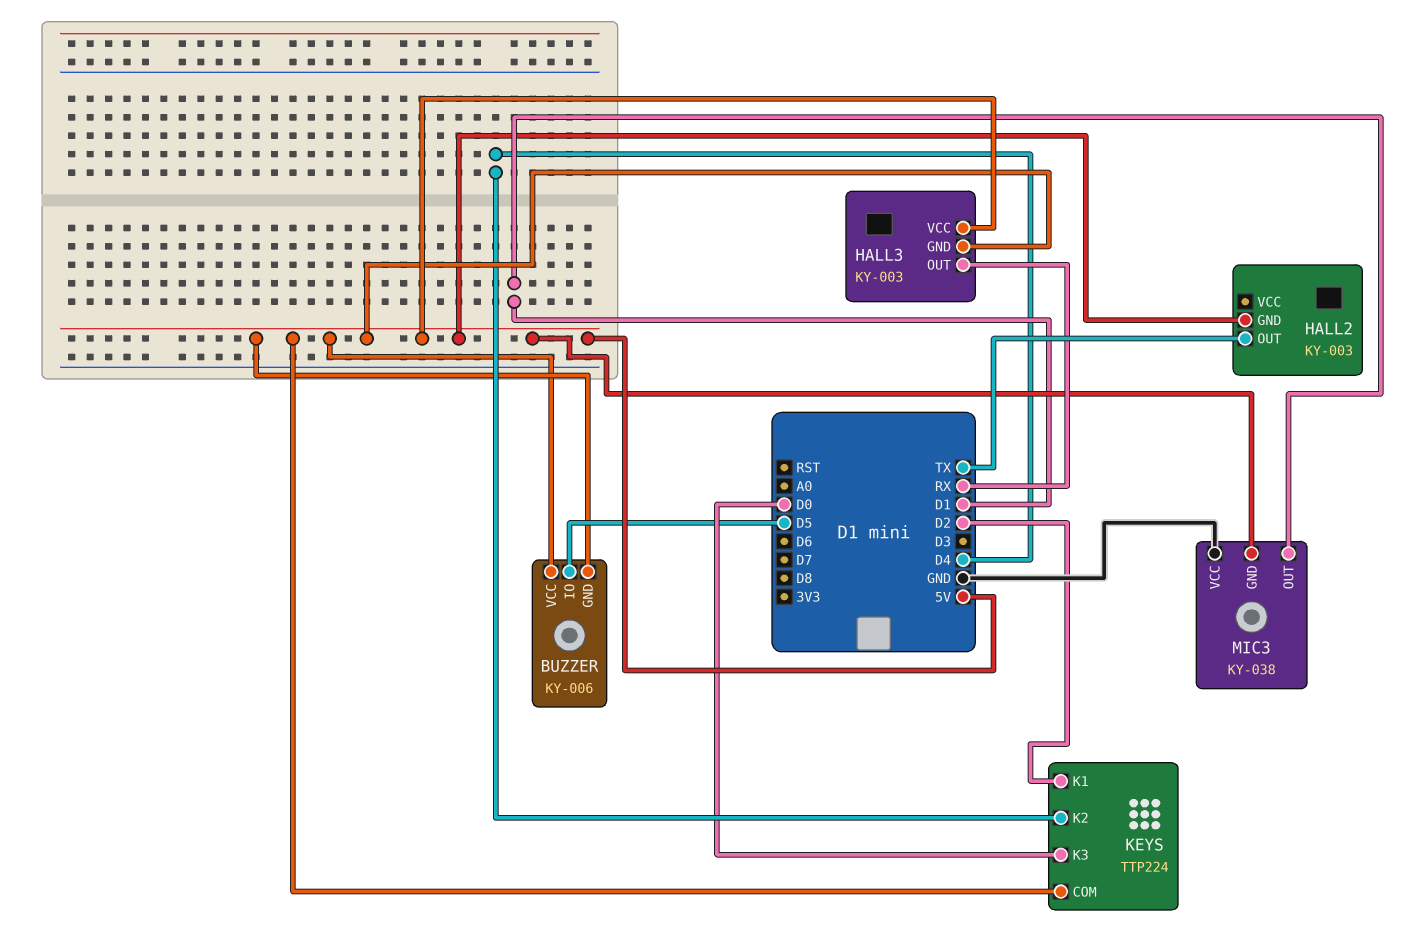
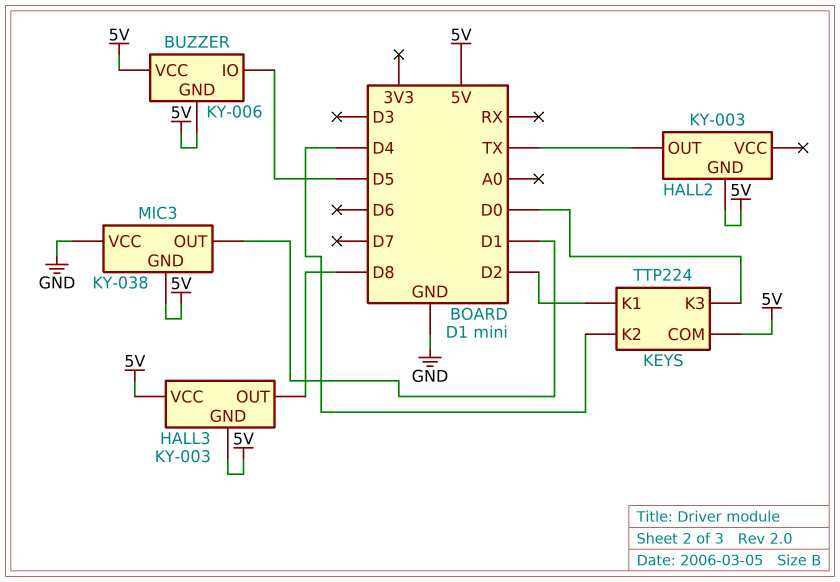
HALL3 pin OUT: RX -> D8

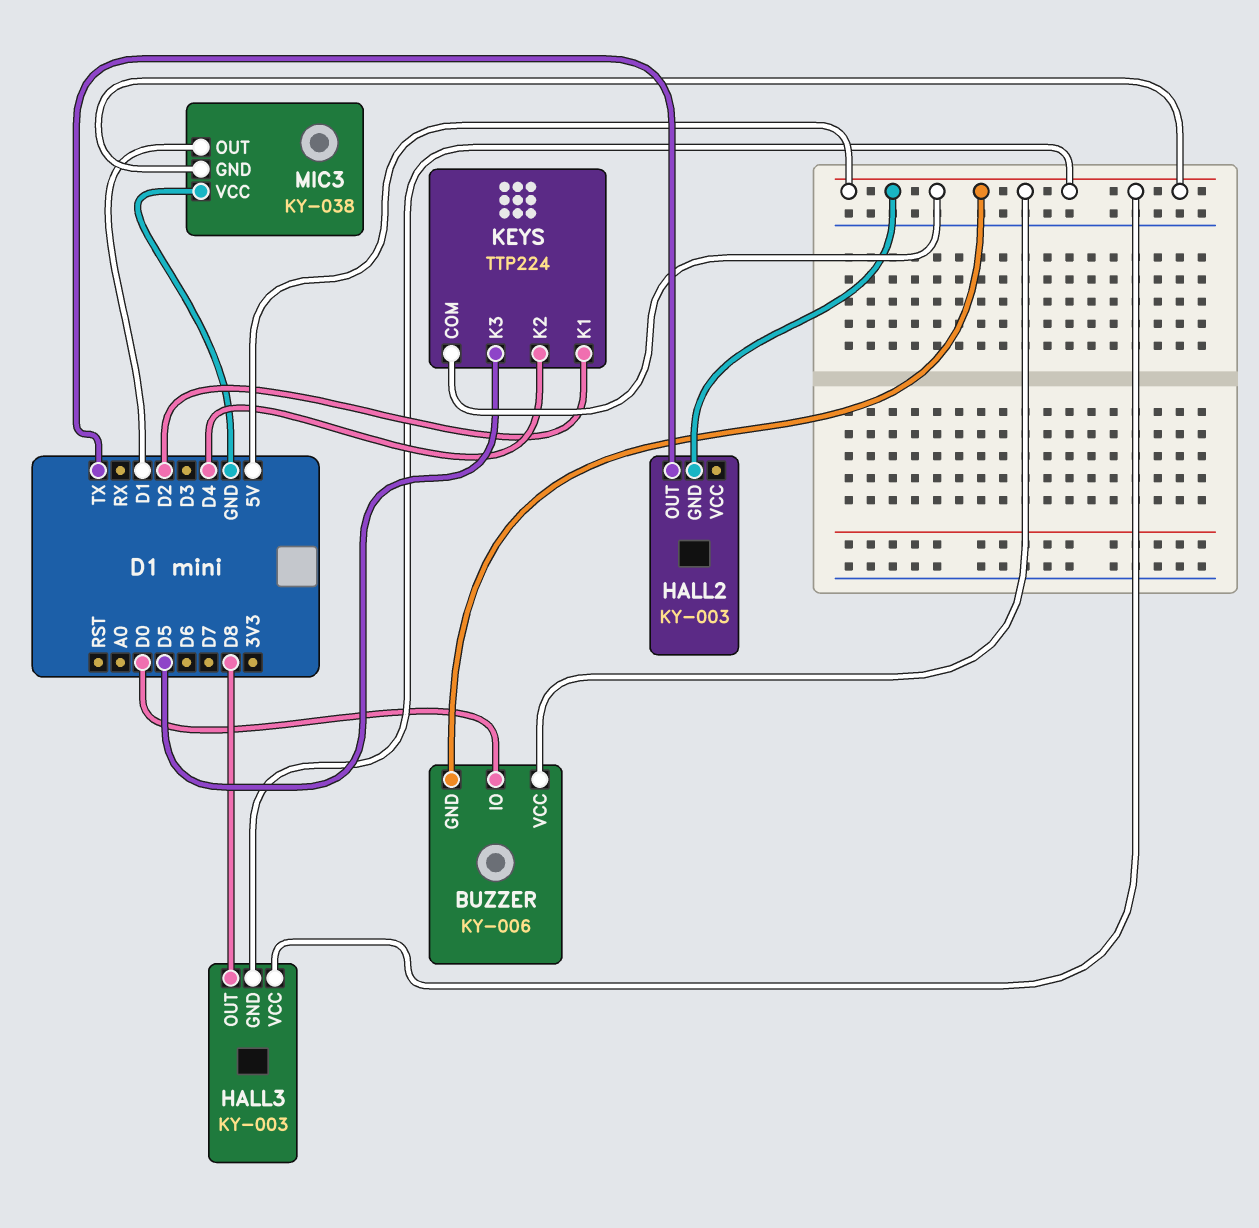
BUZZER pin IO: D5 -> D0
KEYS pin K3: D0 -> D5

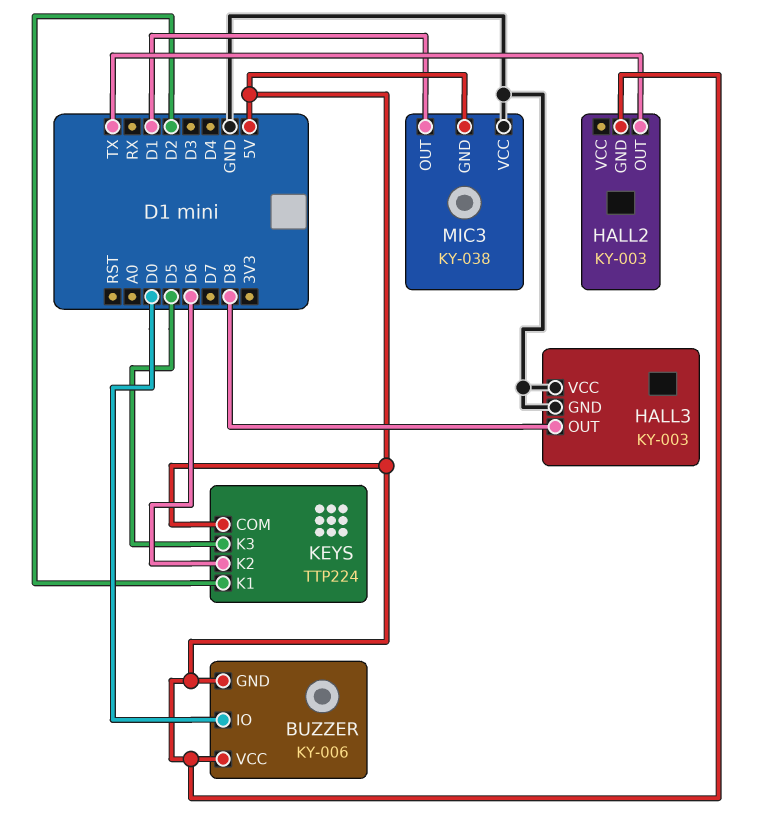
HALL3 pin GND: 5V -> GND
HALL3 pin VCC: 5V -> GND
KEYS pin K2: D4 -> D6

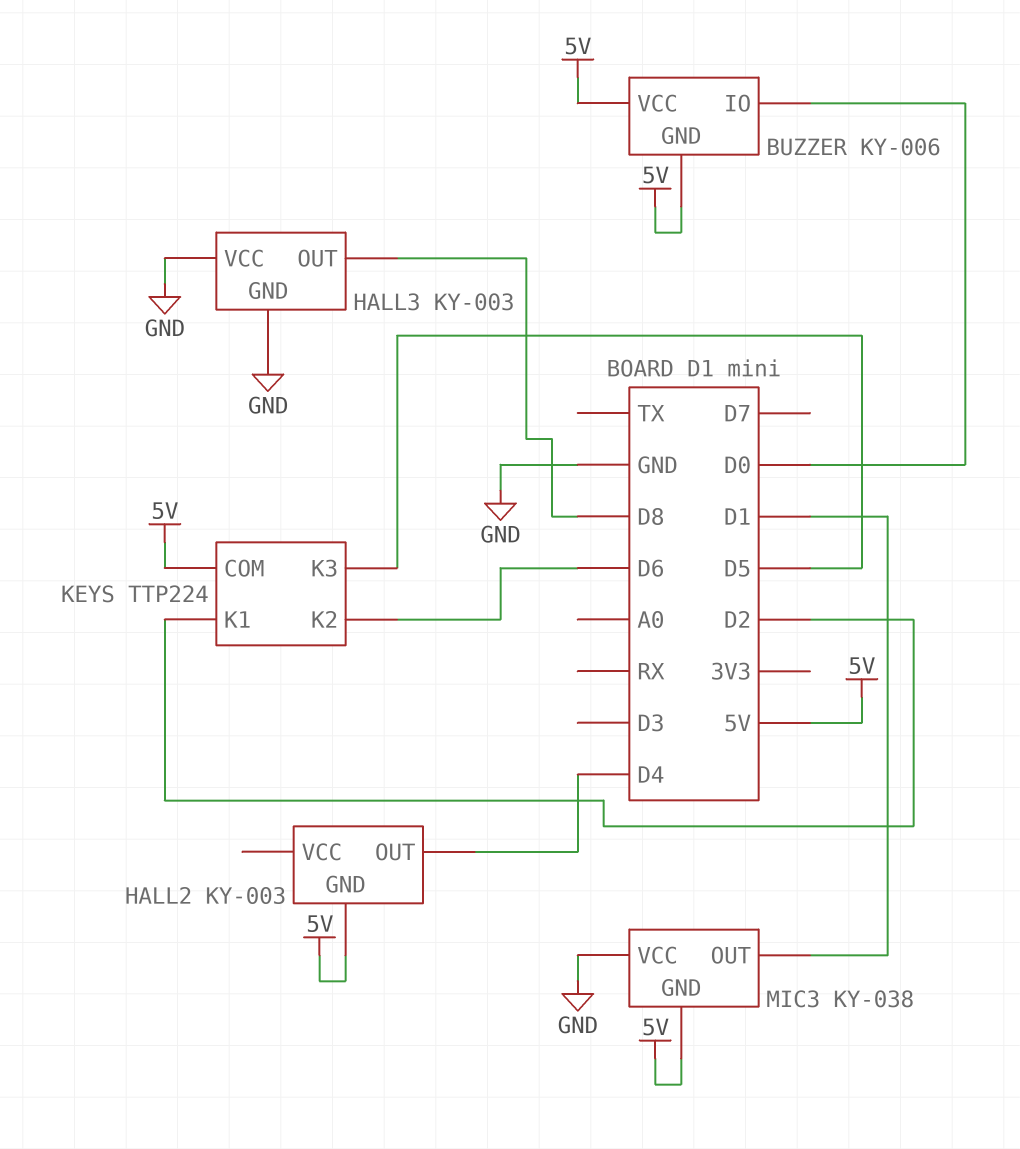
HALL2 pin OUT: TX -> D4

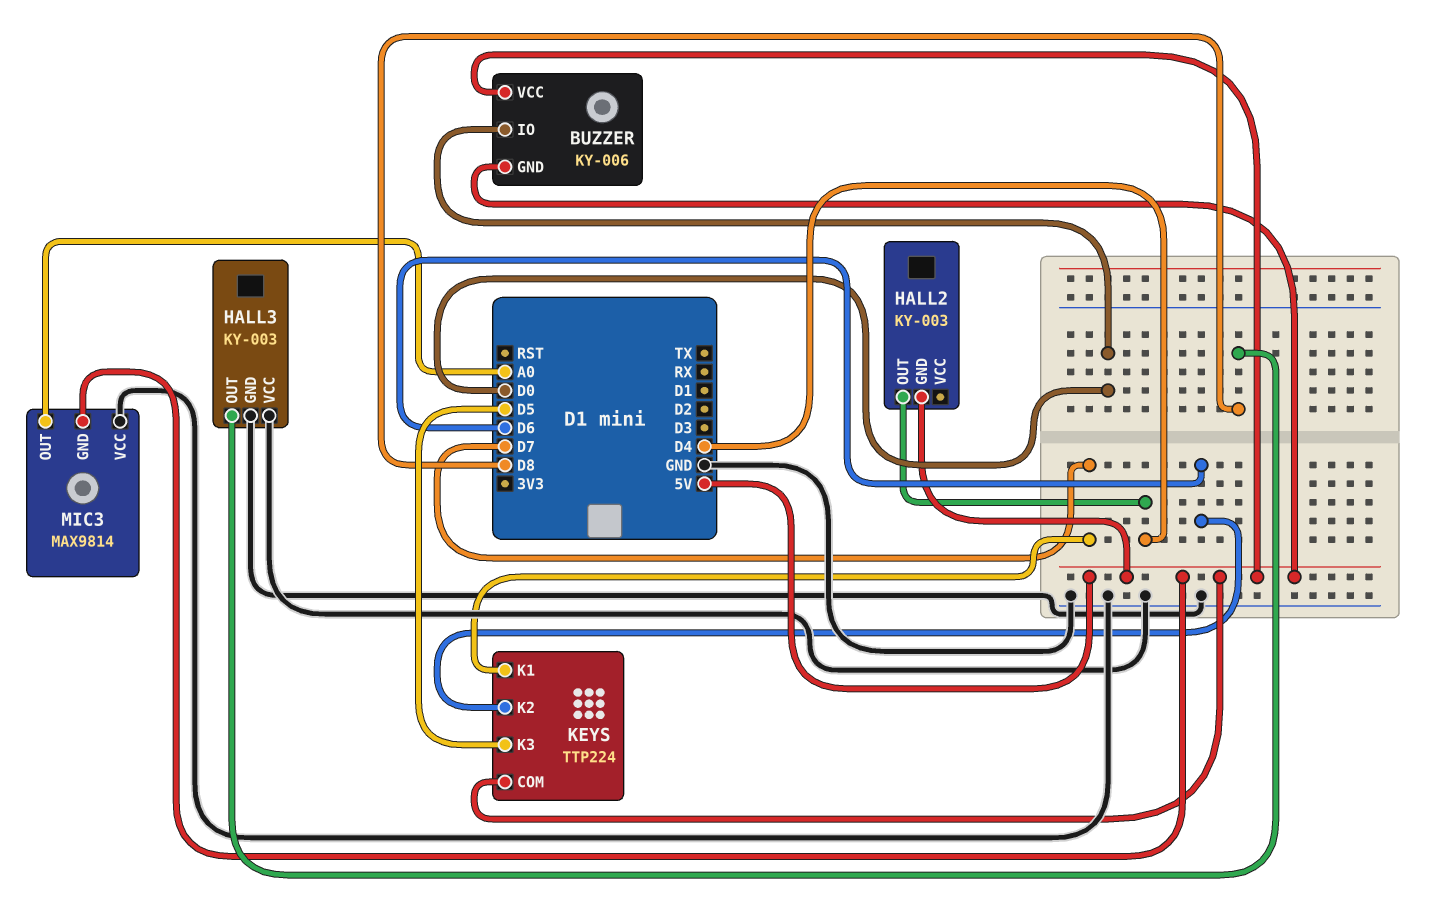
KEYS pin K1: D2 -> D7
MIC3: KY-038 -> MAX9814
MIC3 pin OUT: D1 -> A0

